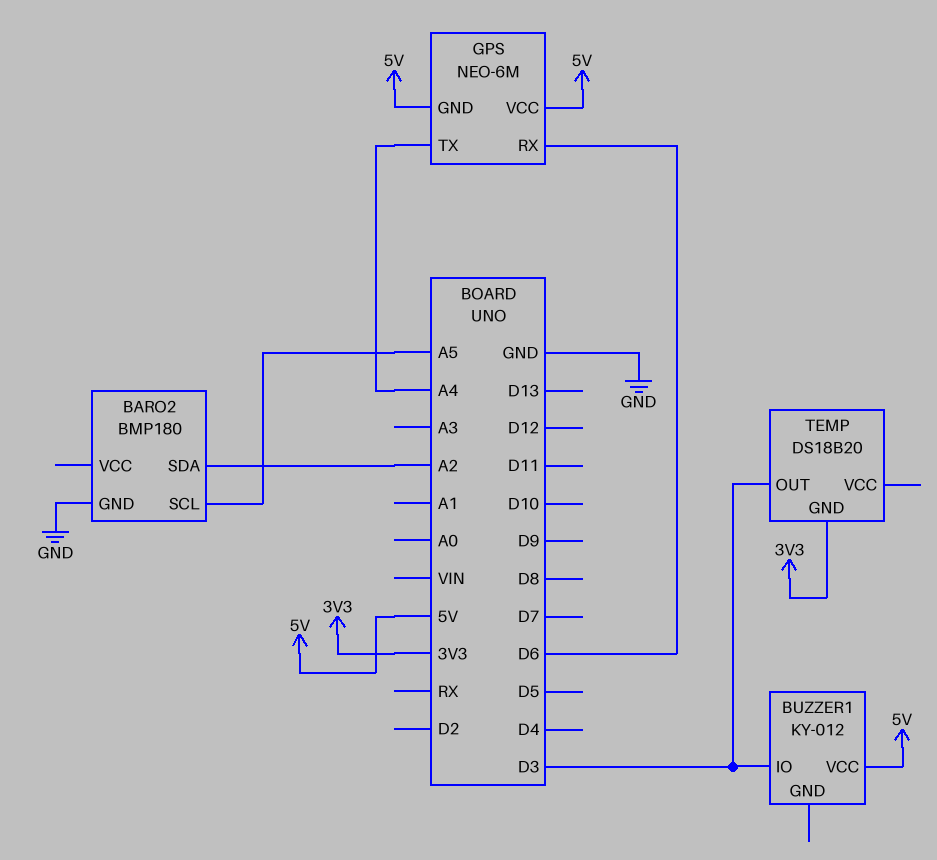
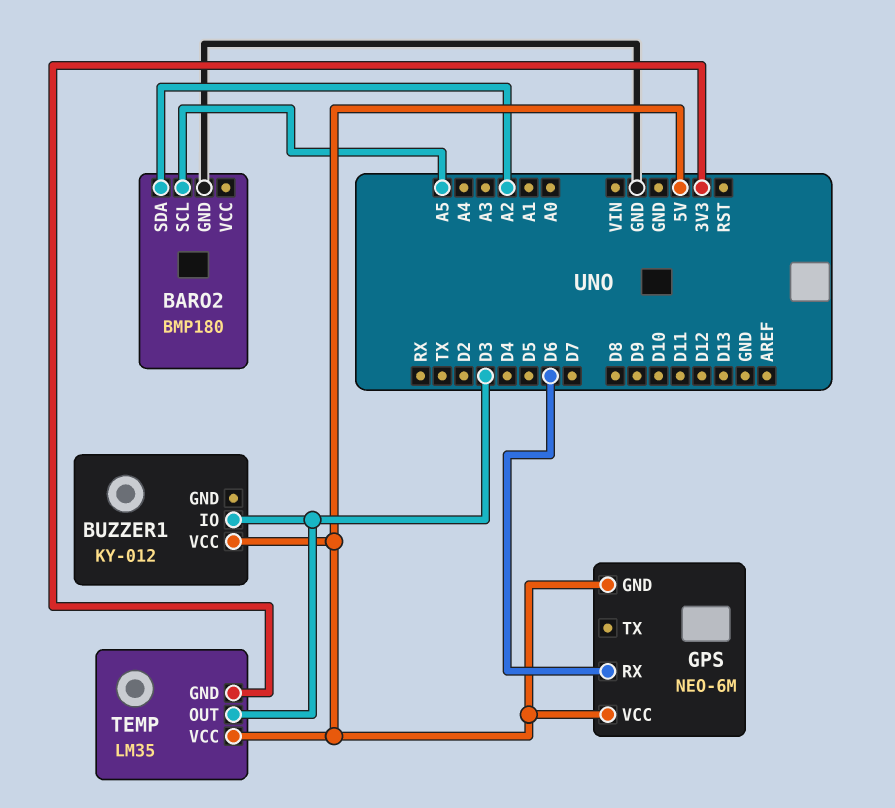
GPS pin TX: A4 -> none
TEMP: DS18B20 -> LM35
TEMP pin VCC: none -> 5V

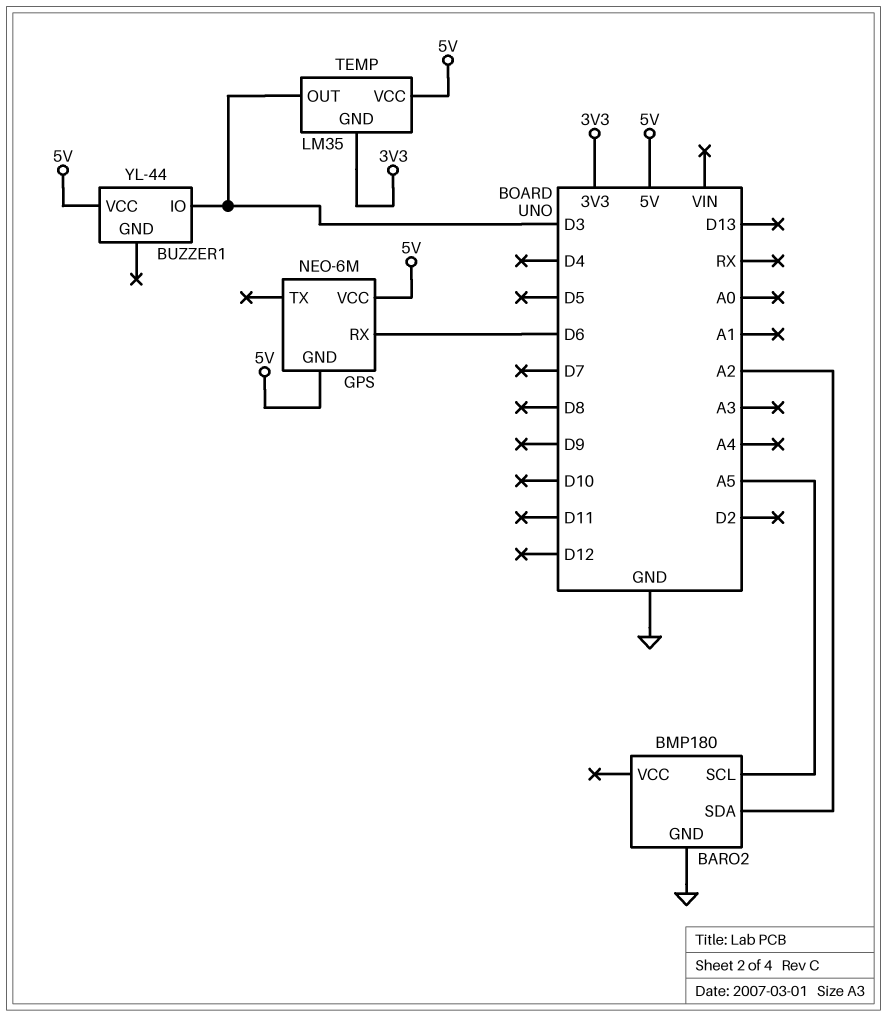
BUZZER1: KY-012 -> YL-44

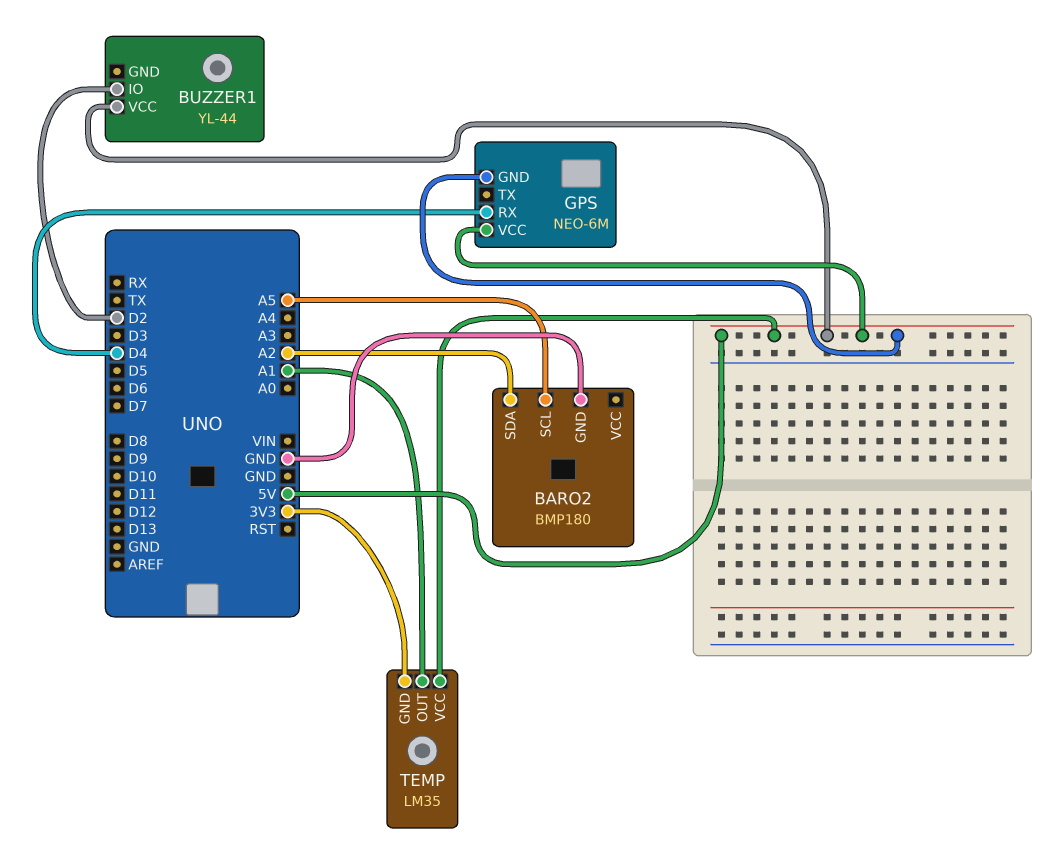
BUZZER1 pin IO: D3 -> D2
GPS pin RX: D6 -> D4
TEMP pin OUT: D3 -> A1

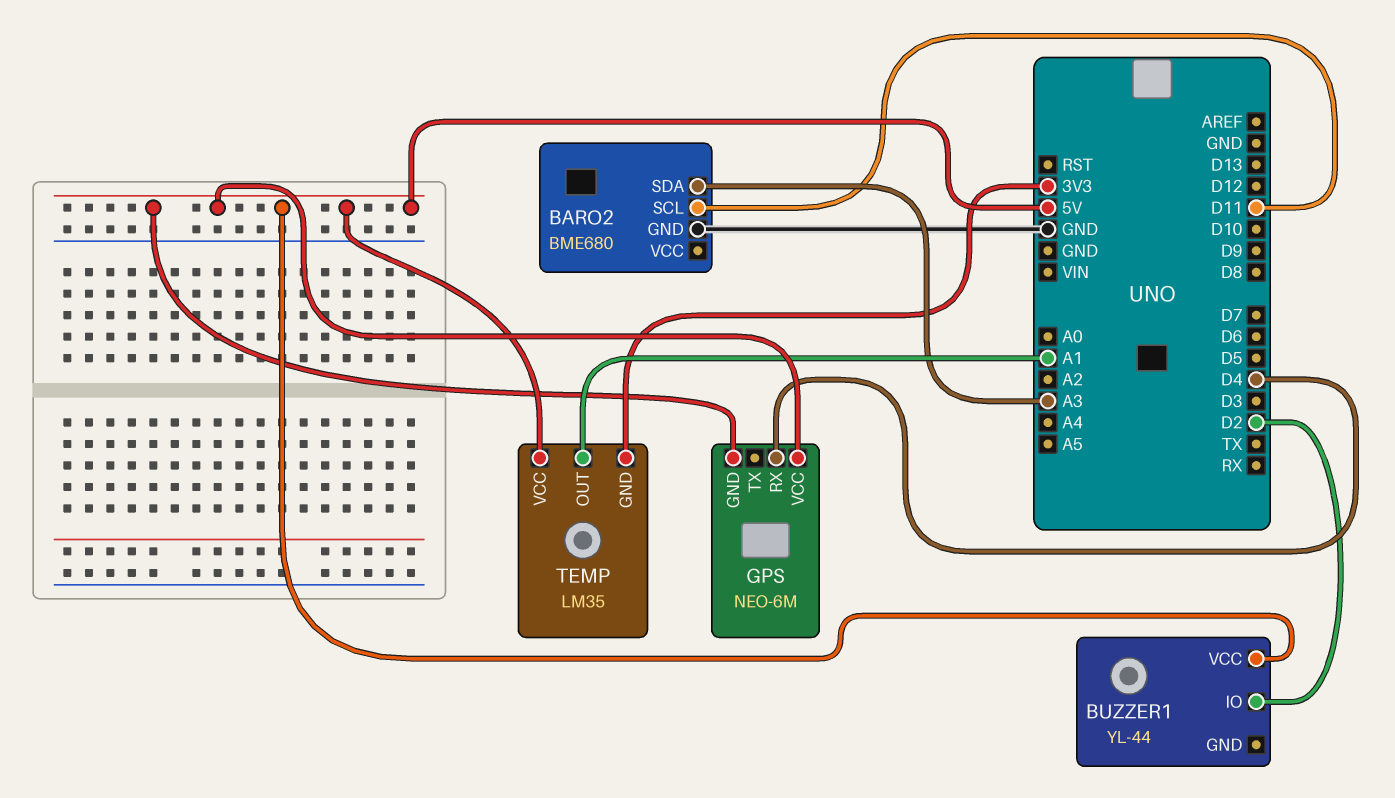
BARO2: BMP180 -> BME680
BARO2 pin SCL: A5 -> D11
BARO2 pin SDA: A2 -> A3

